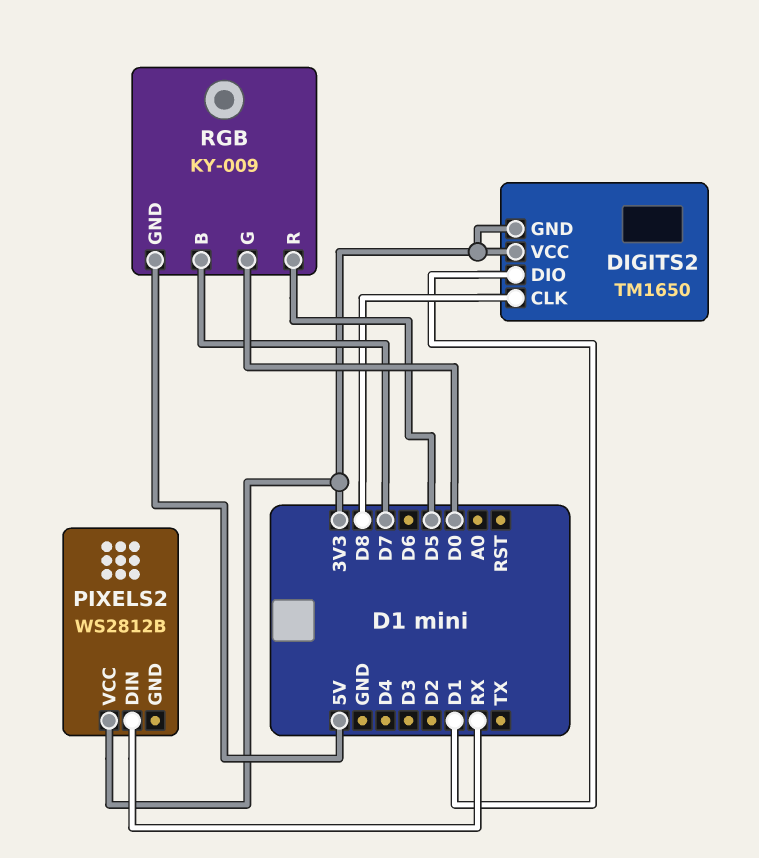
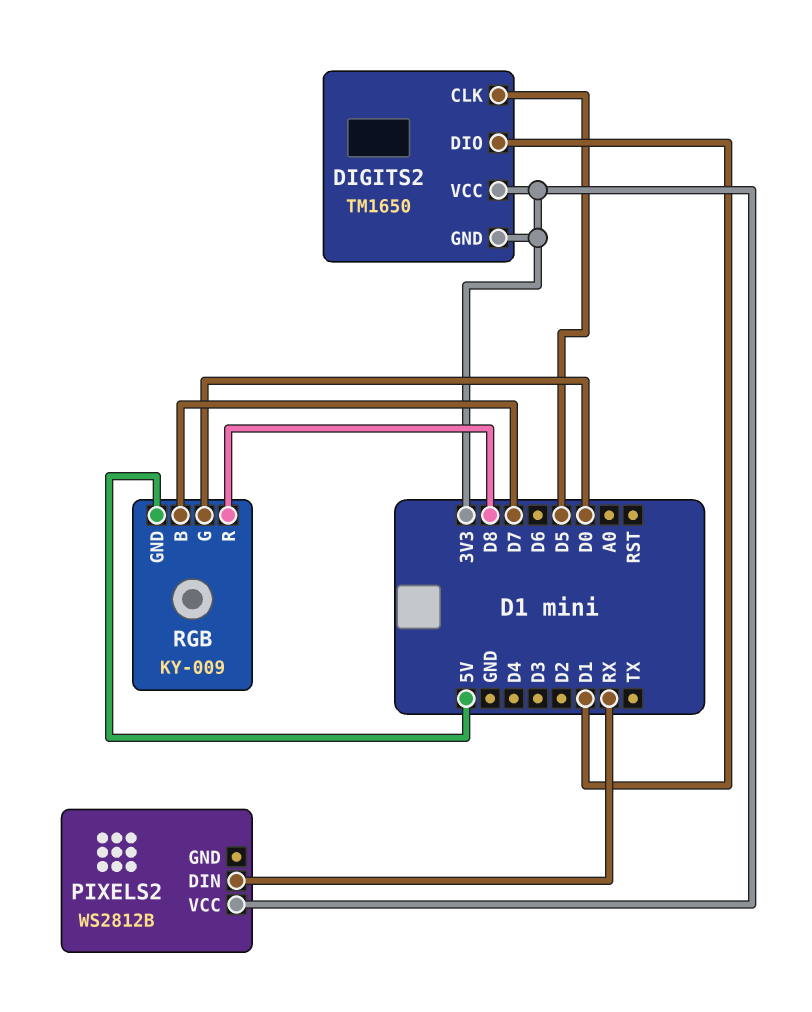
DIGITS2 pin CLK: D8 -> D5
RGB pin R: D5 -> D8

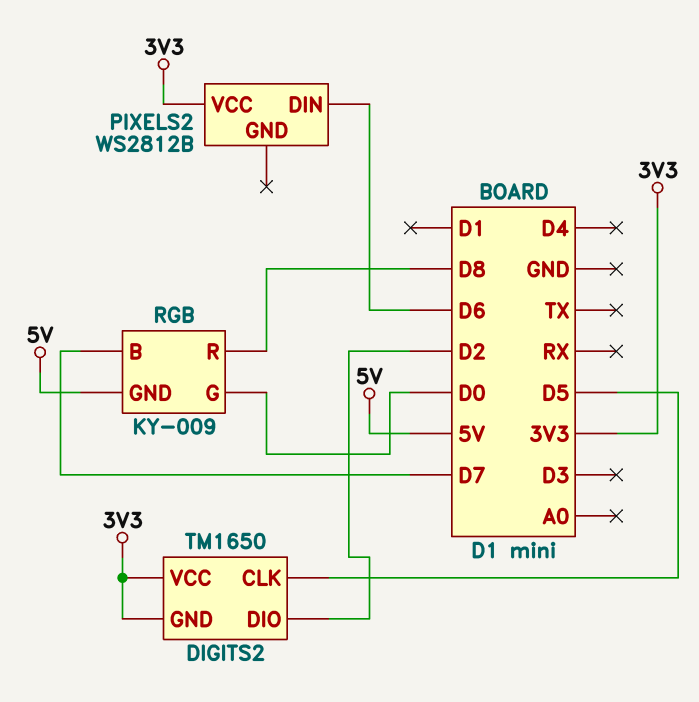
DIGITS2 pin DIO: D1 -> D2
PIXELS2 pin DIN: RX -> D6

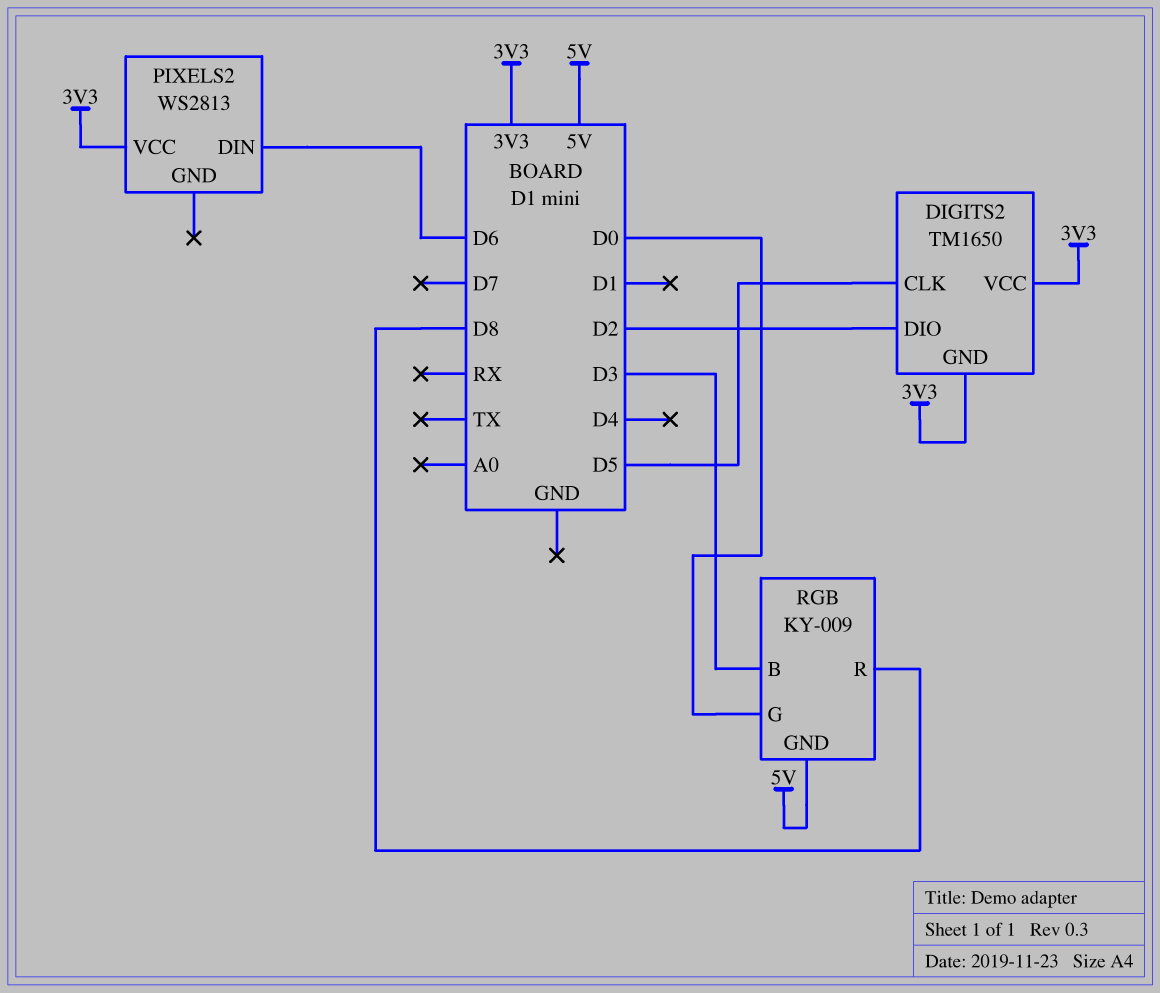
PIXELS2: WS2812B -> WS2813
RGB pin B: D7 -> D3

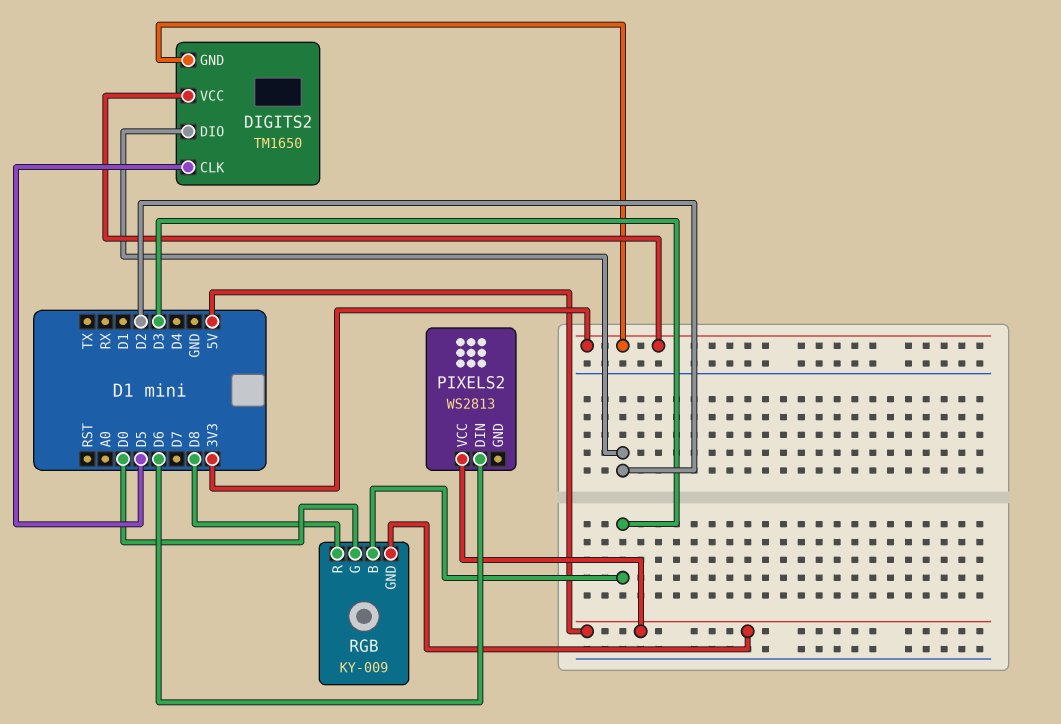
PIXELS2 pin VCC: 3V3 -> 5V

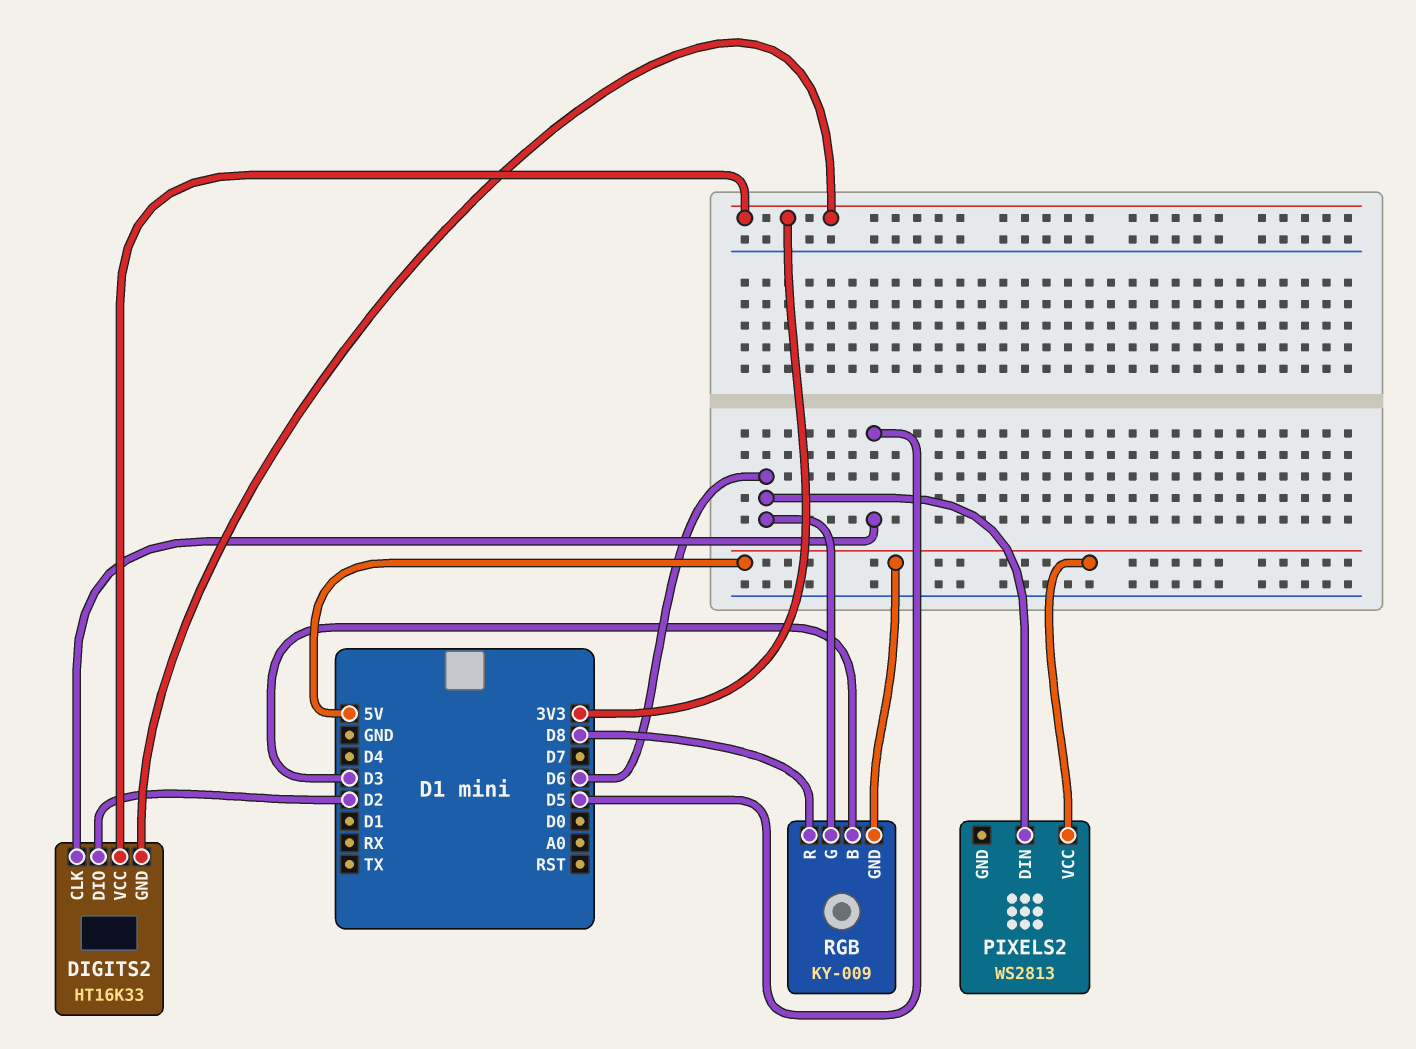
DIGITS2: TM1650 -> HT16K33
RGB pin G: D0 -> D6

